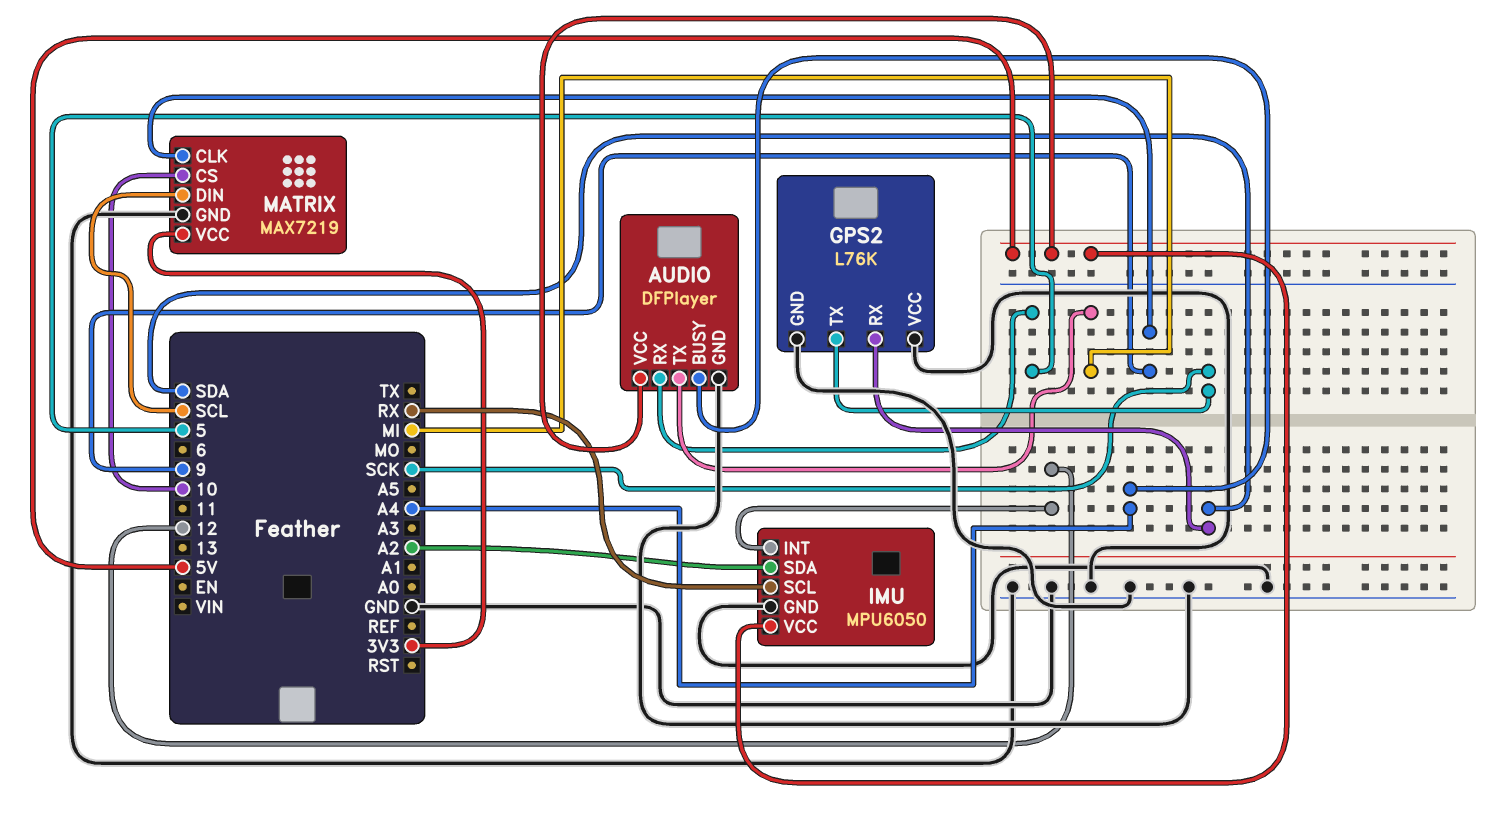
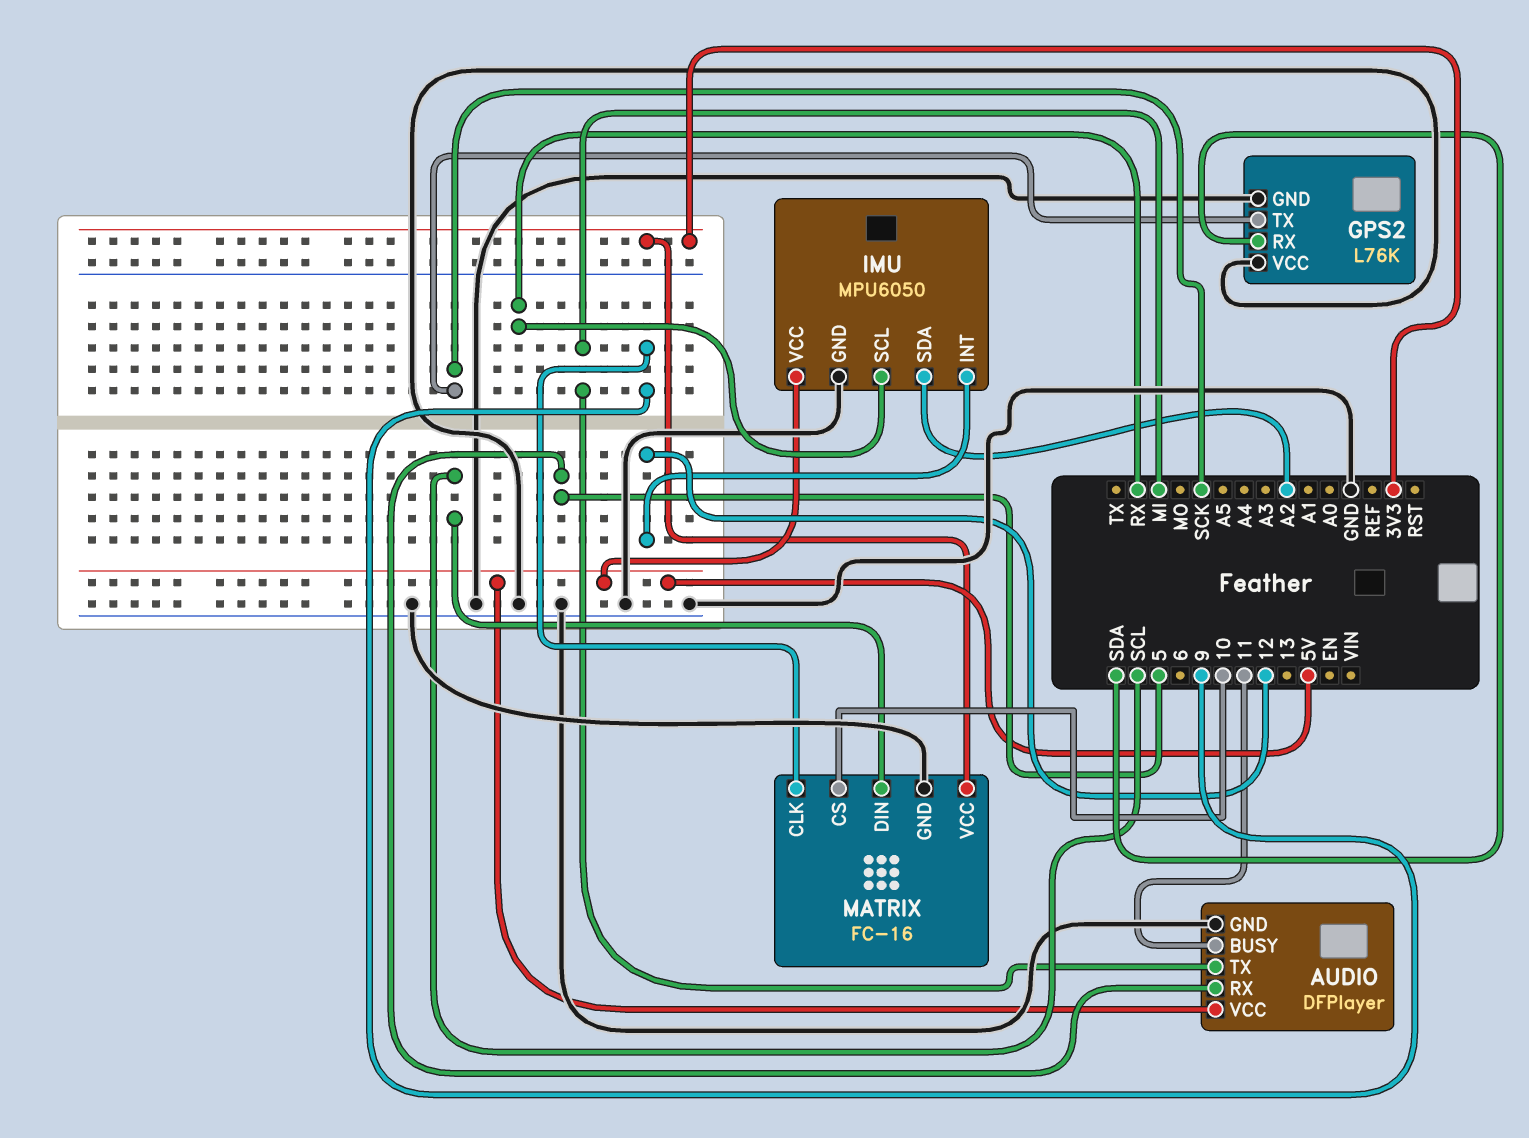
AUDIO pin BUSY: A4 -> 11
MATRIX: MAX7219 -> FC-16

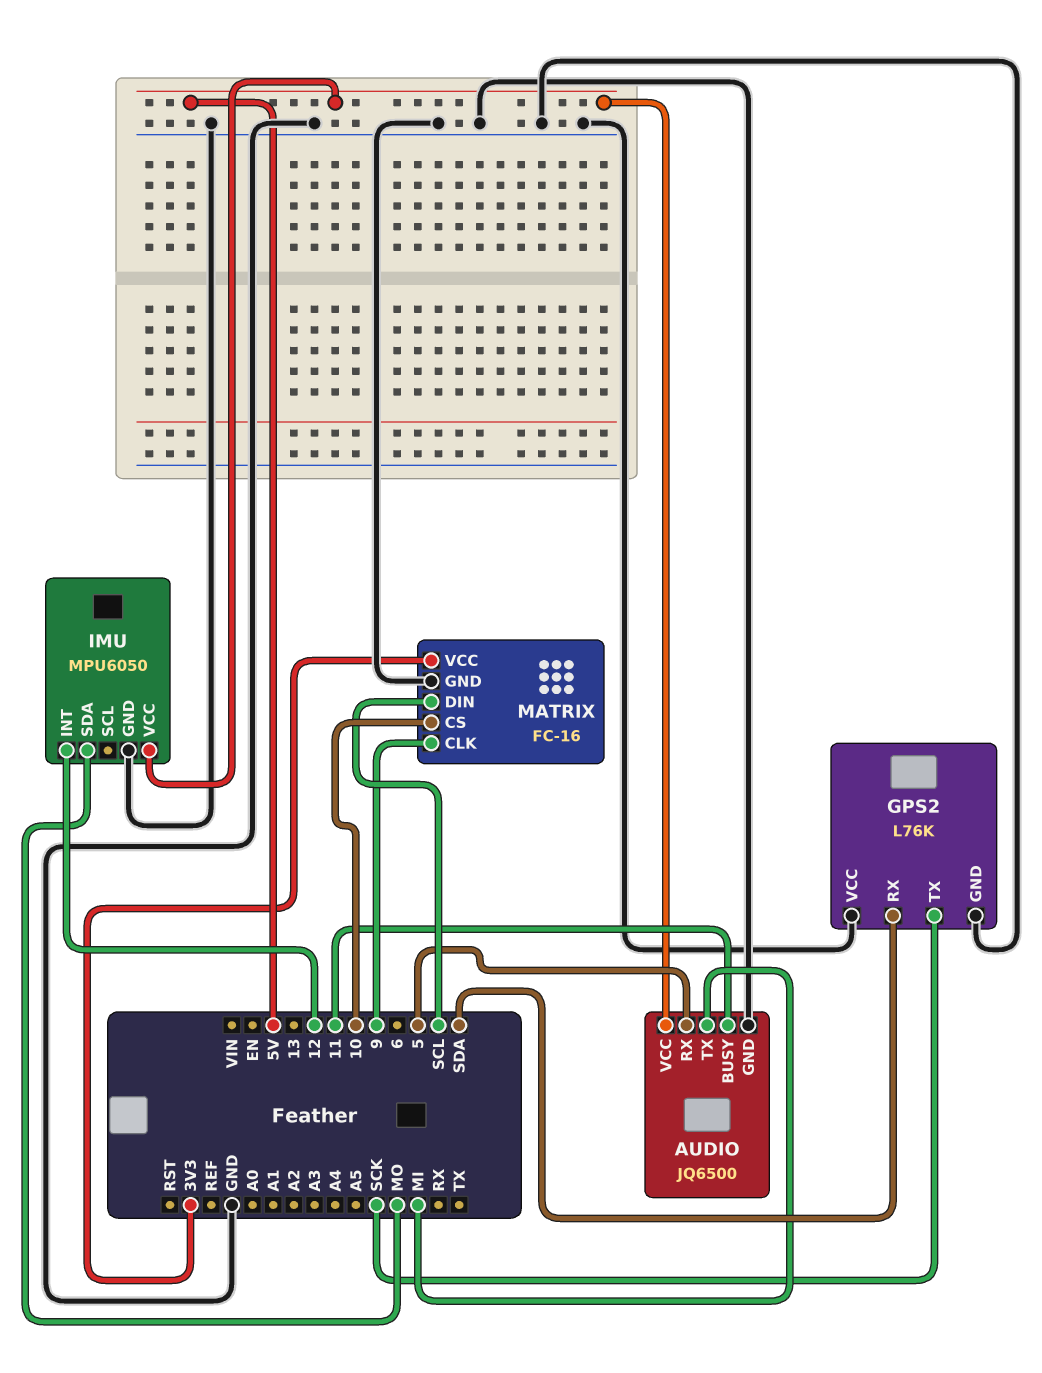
AUDIO: DFPlayer -> JQ6500
IMU pin SCL: RX -> none
IMU pin SDA: A2 -> MO

